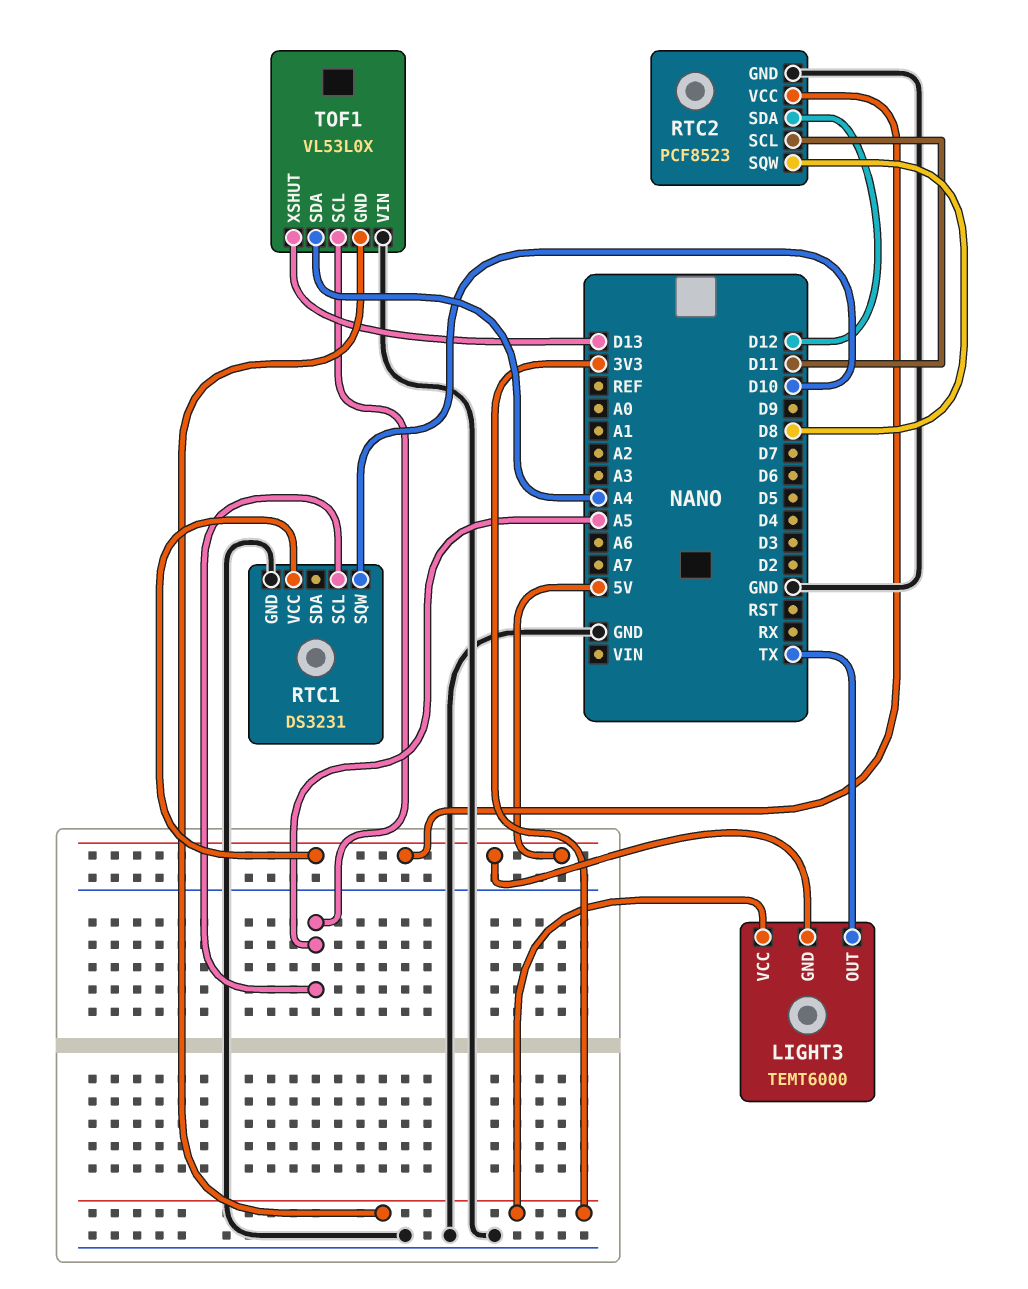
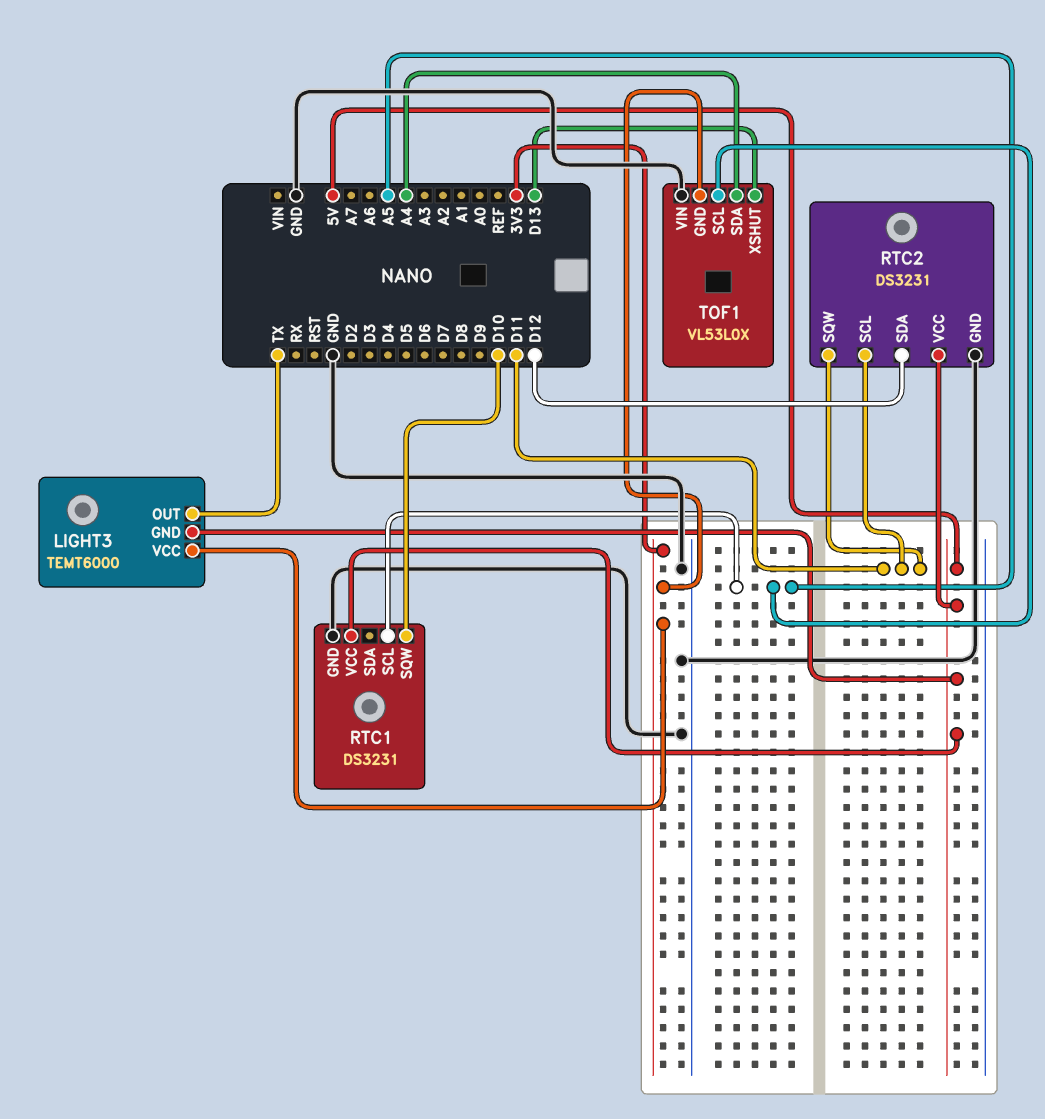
RTC2: PCF8523 -> DS3231
RTC2 pin SQW: D8 -> D11

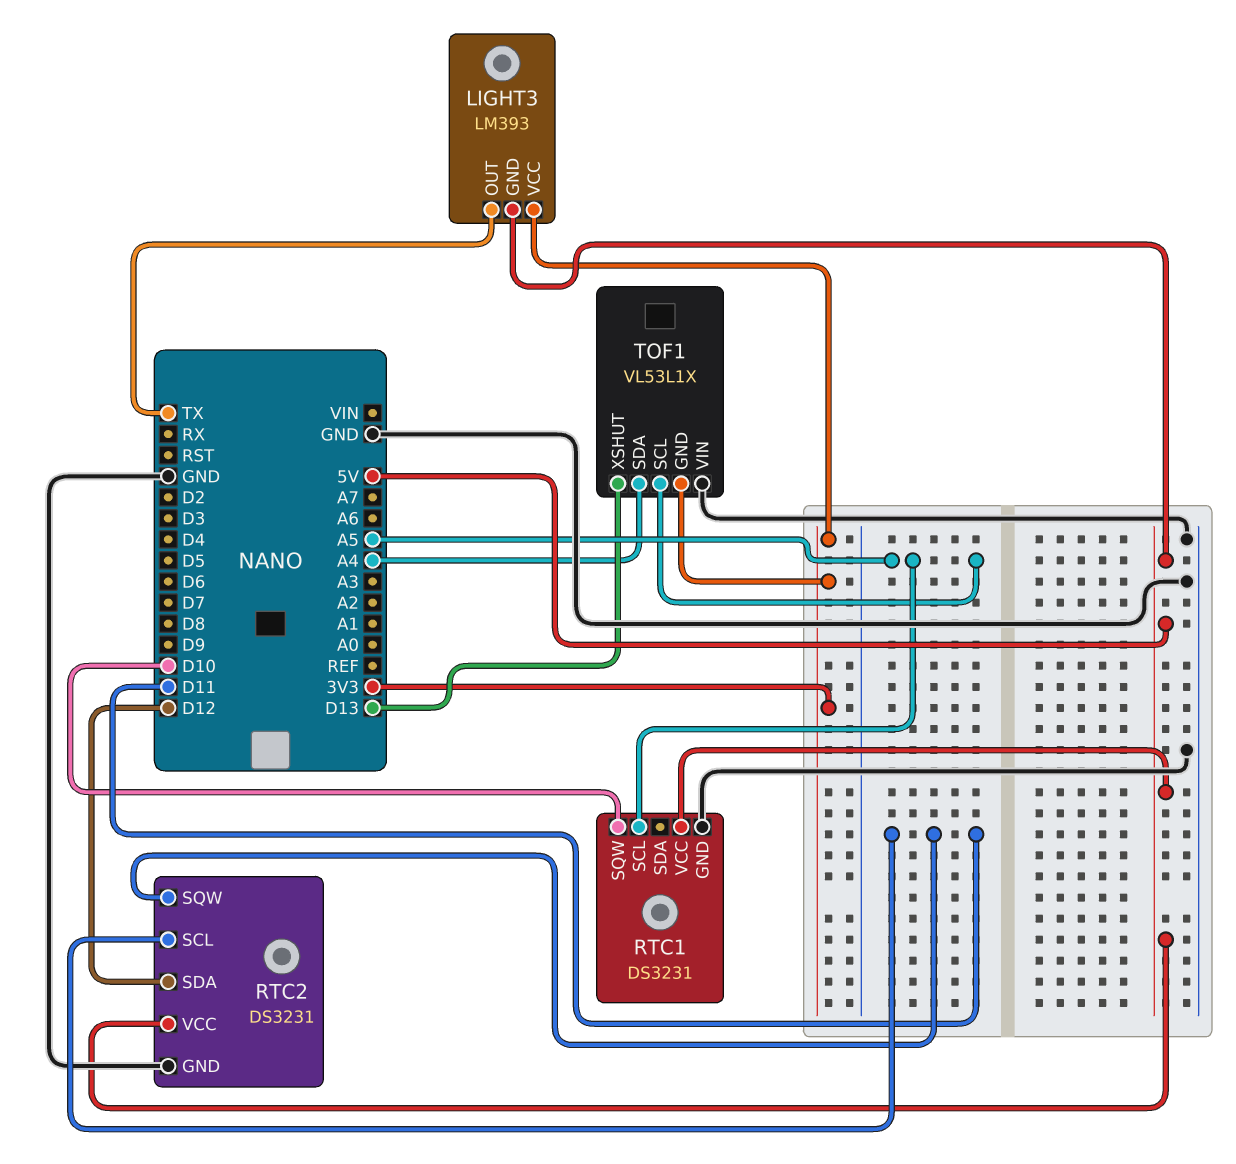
LIGHT3: TEMT6000 -> LM393
TOF1: VL53L0X -> VL53L1X

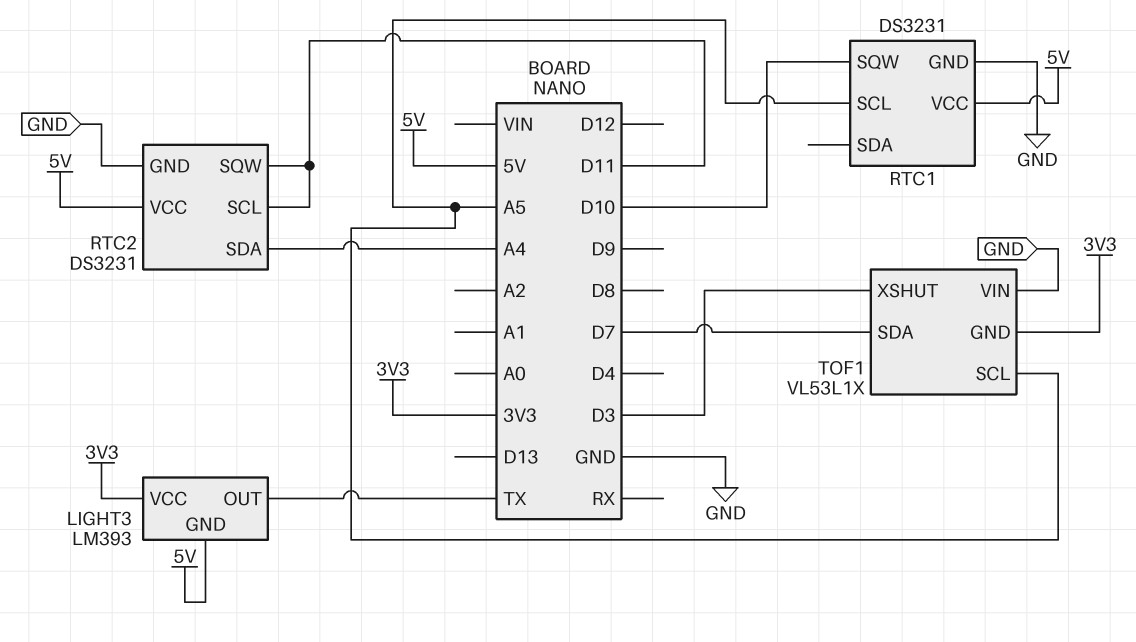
RTC2 pin SDA: D12 -> A4
TOF1 pin SDA: A4 -> D7
TOF1 pin XSHUT: D13 -> D3

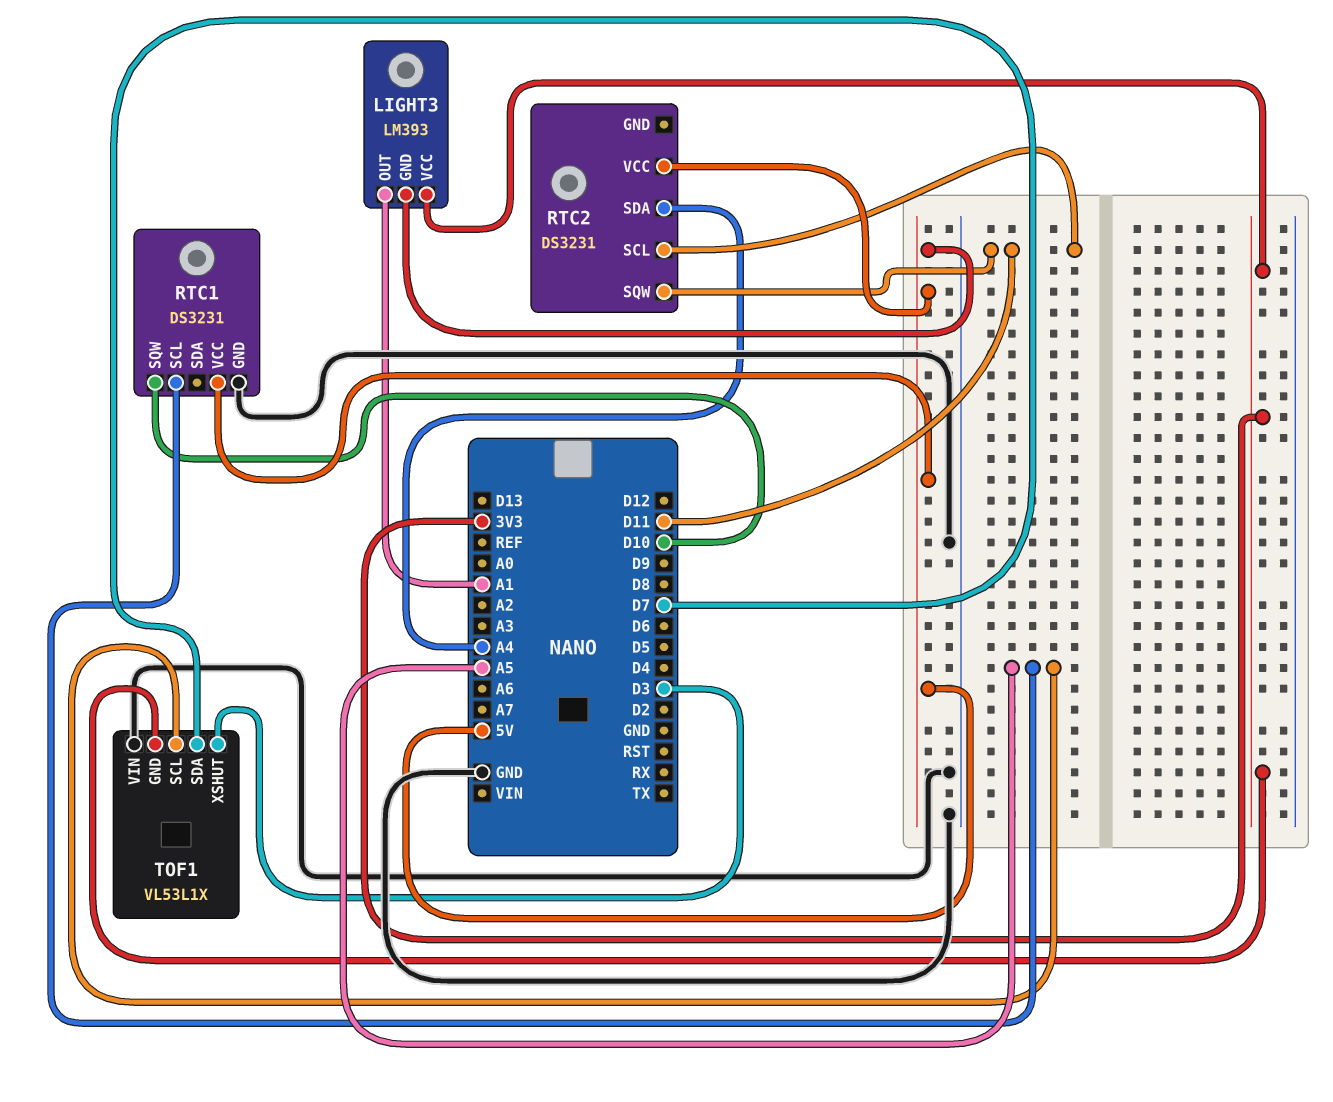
LIGHT3 pin OUT: TX -> A1
RTC2 pin GND: GND -> none

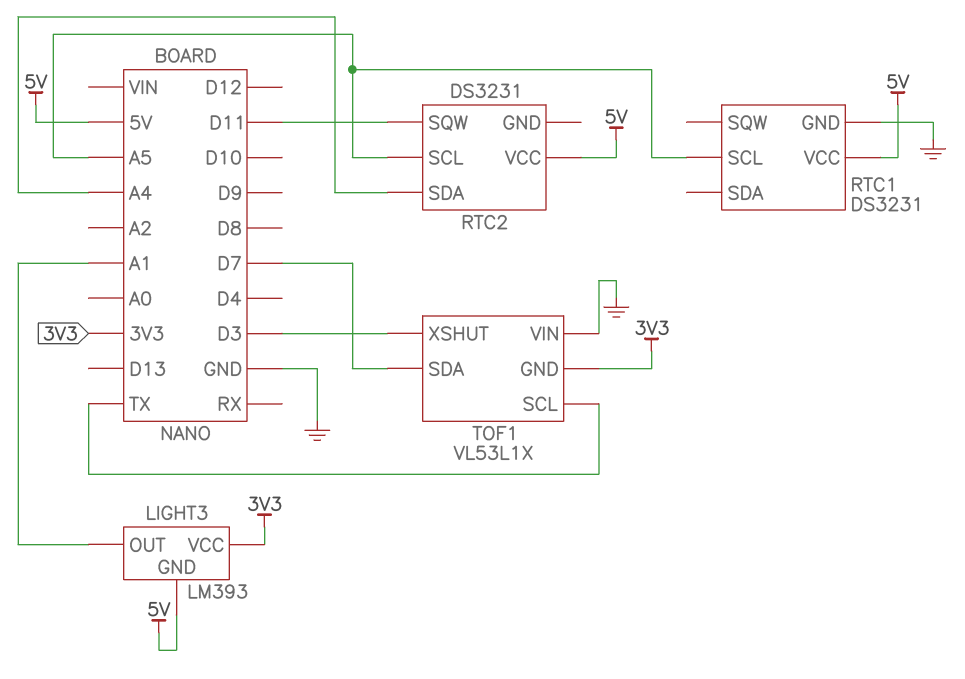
RTC1 pin SQW: D10 -> none
RTC2 pin SCL: D11 -> A5
TOF1 pin SCL: A5 -> TX

